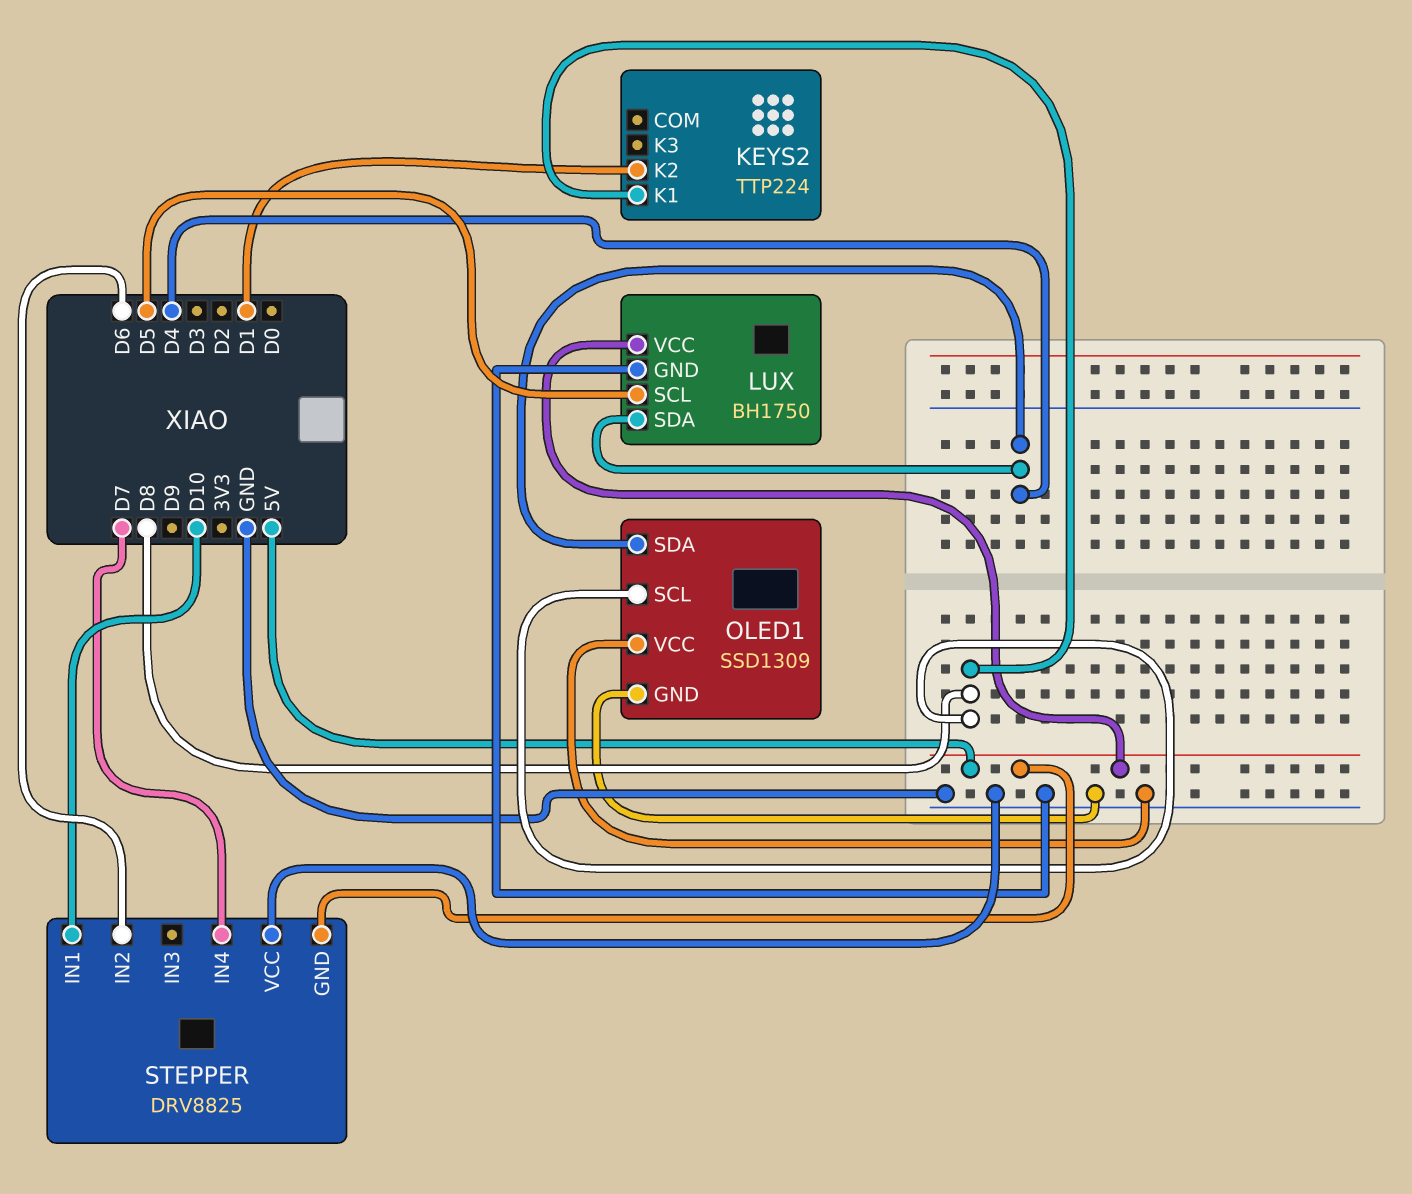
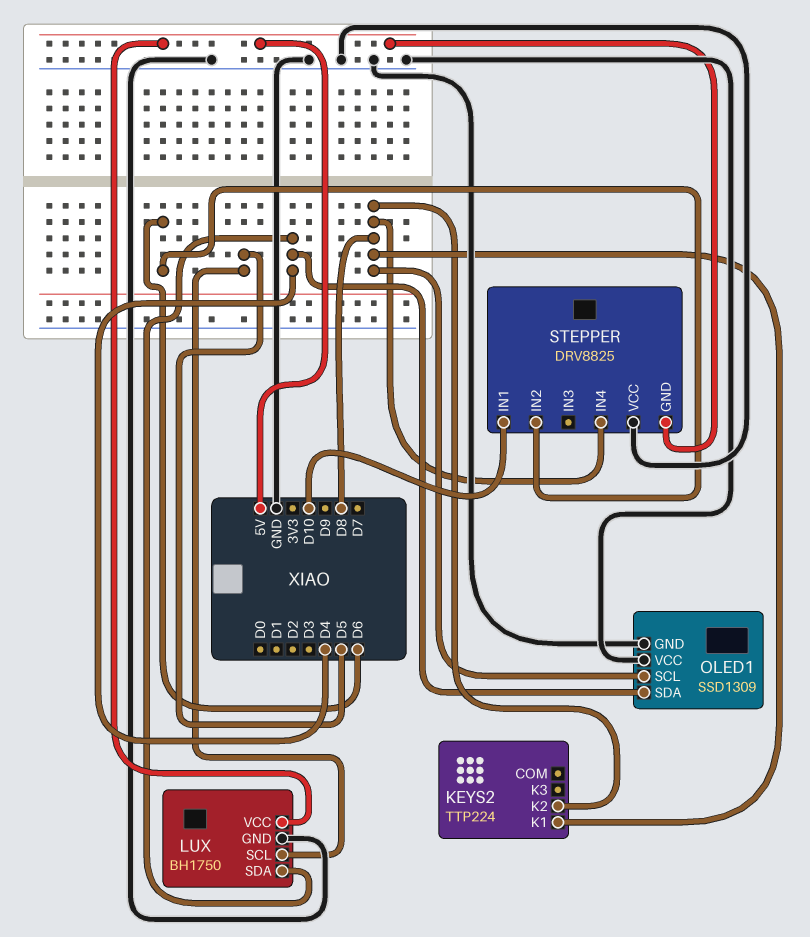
KEYS2 pin K2: D1 -> D8
STEPPER pin IN4: D7 -> D8

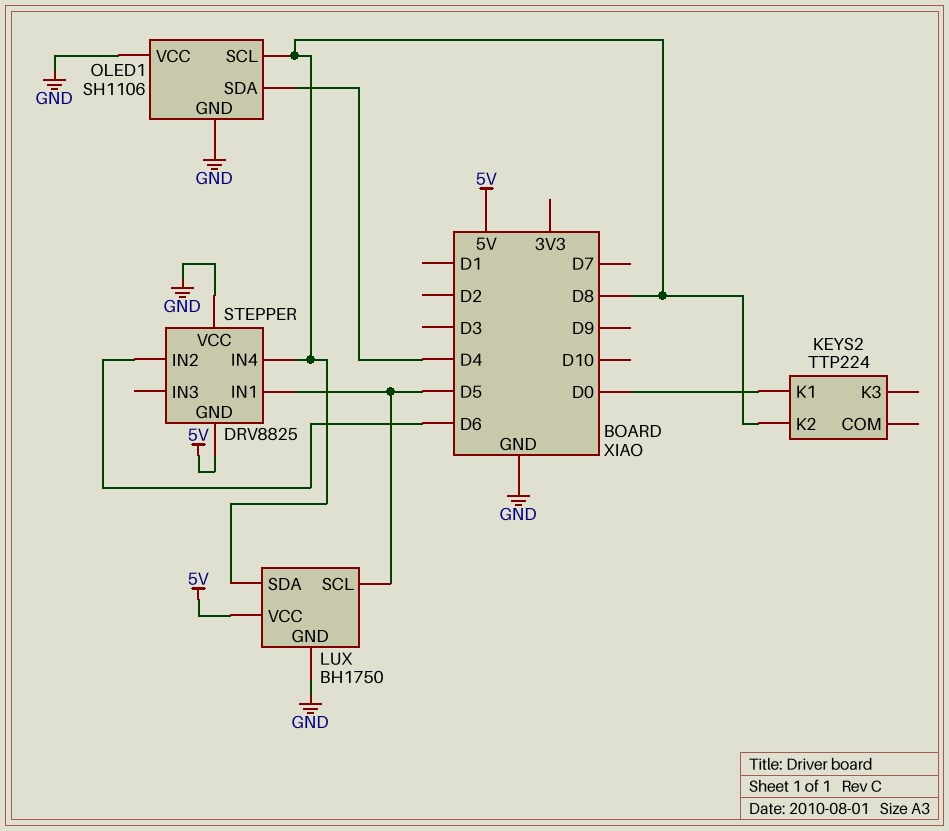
KEYS2 pin K1: D8 -> D0
LUX pin SDA: D4 -> D8
OLED1: SSD1309 -> SH1106
STEPPER pin IN1: D10 -> D5

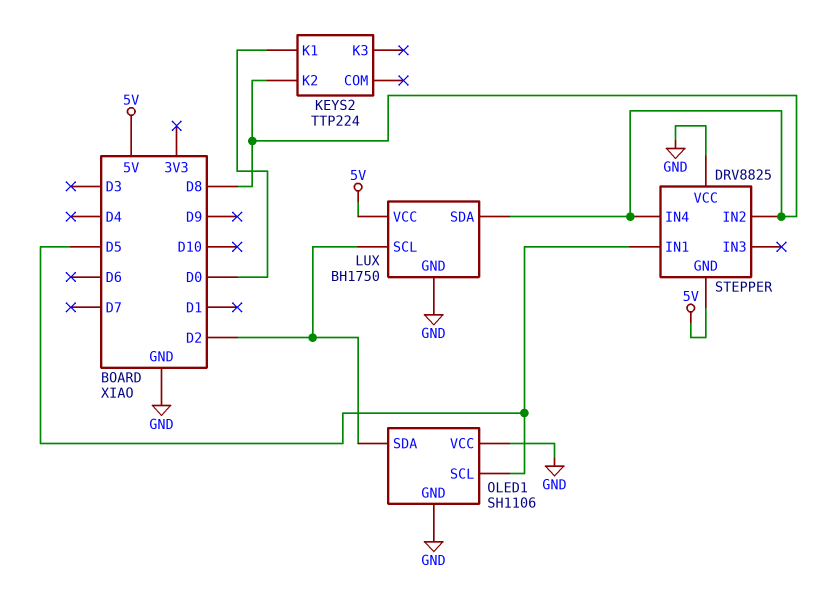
LUX pin SCL: D5 -> D2
OLED1 pin SCL: D8 -> D5
OLED1 pin SDA: D4 -> D2
STEPPER pin IN2: D6 -> D8

